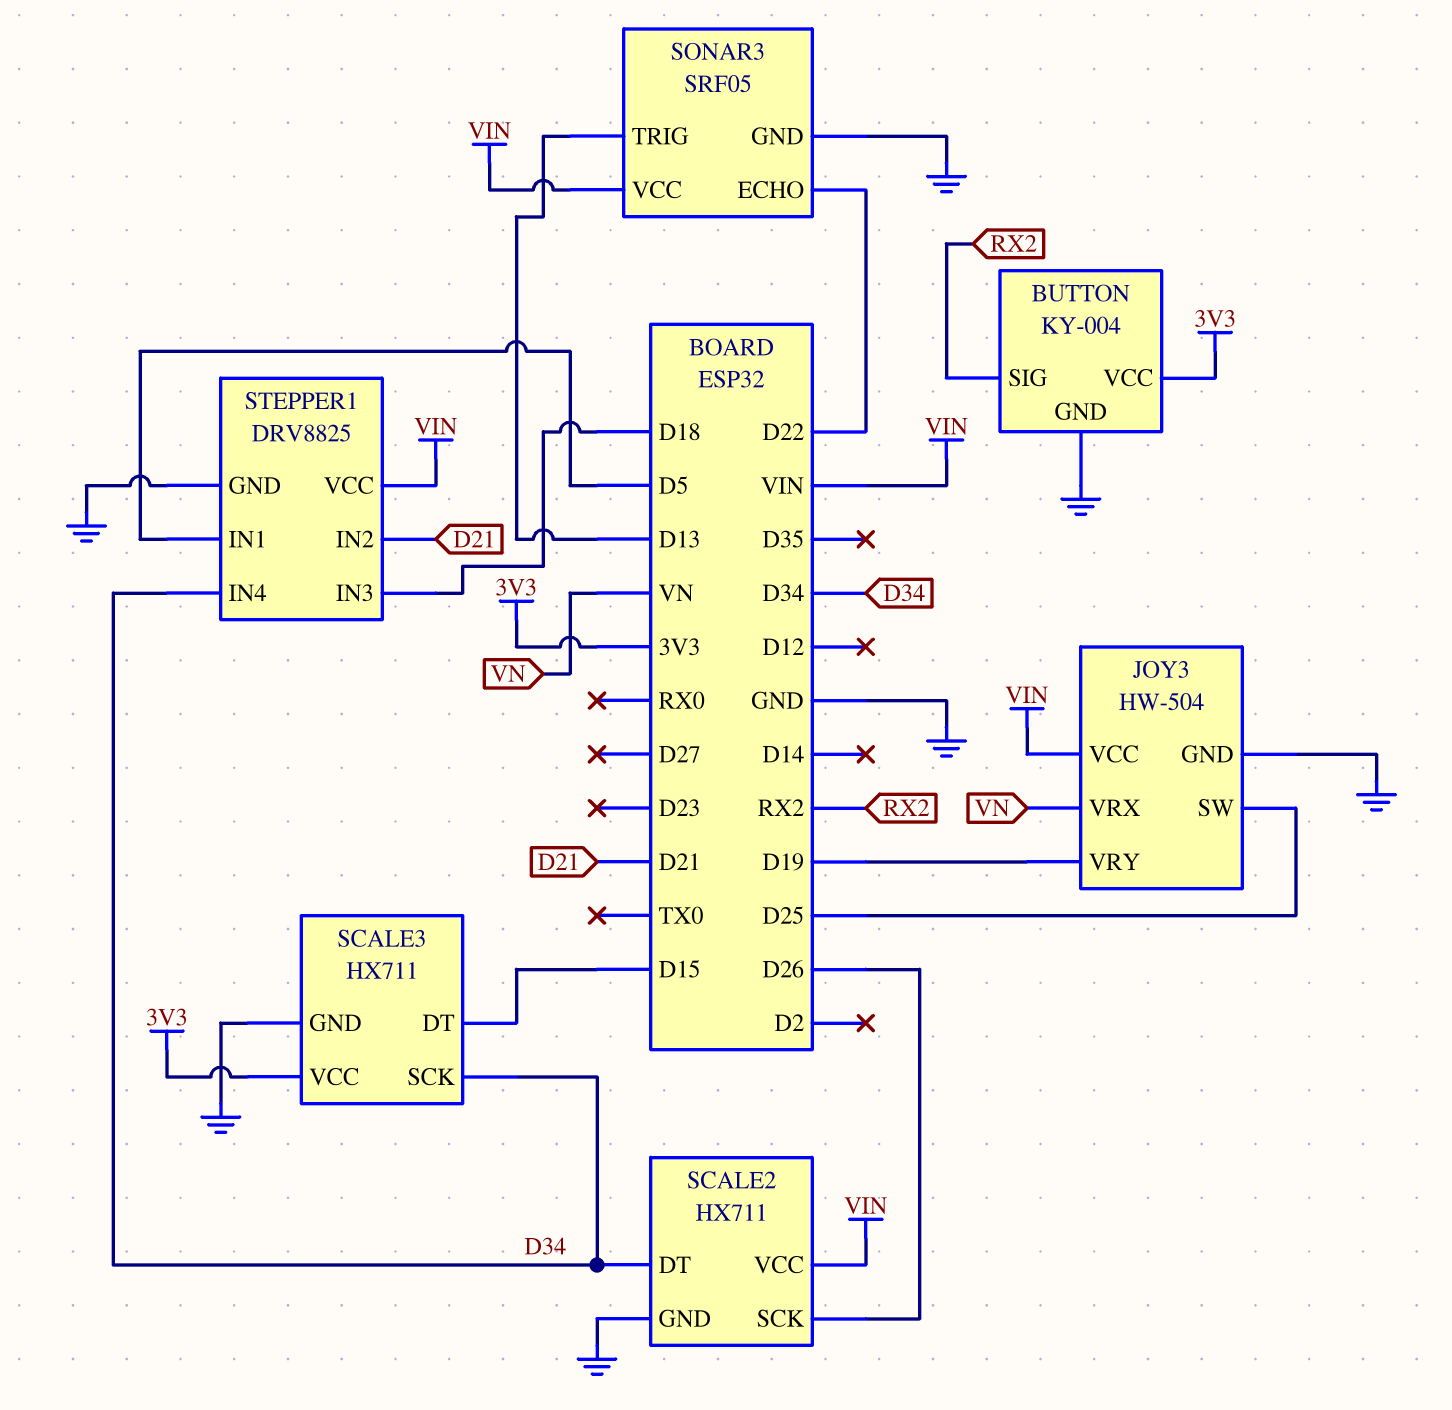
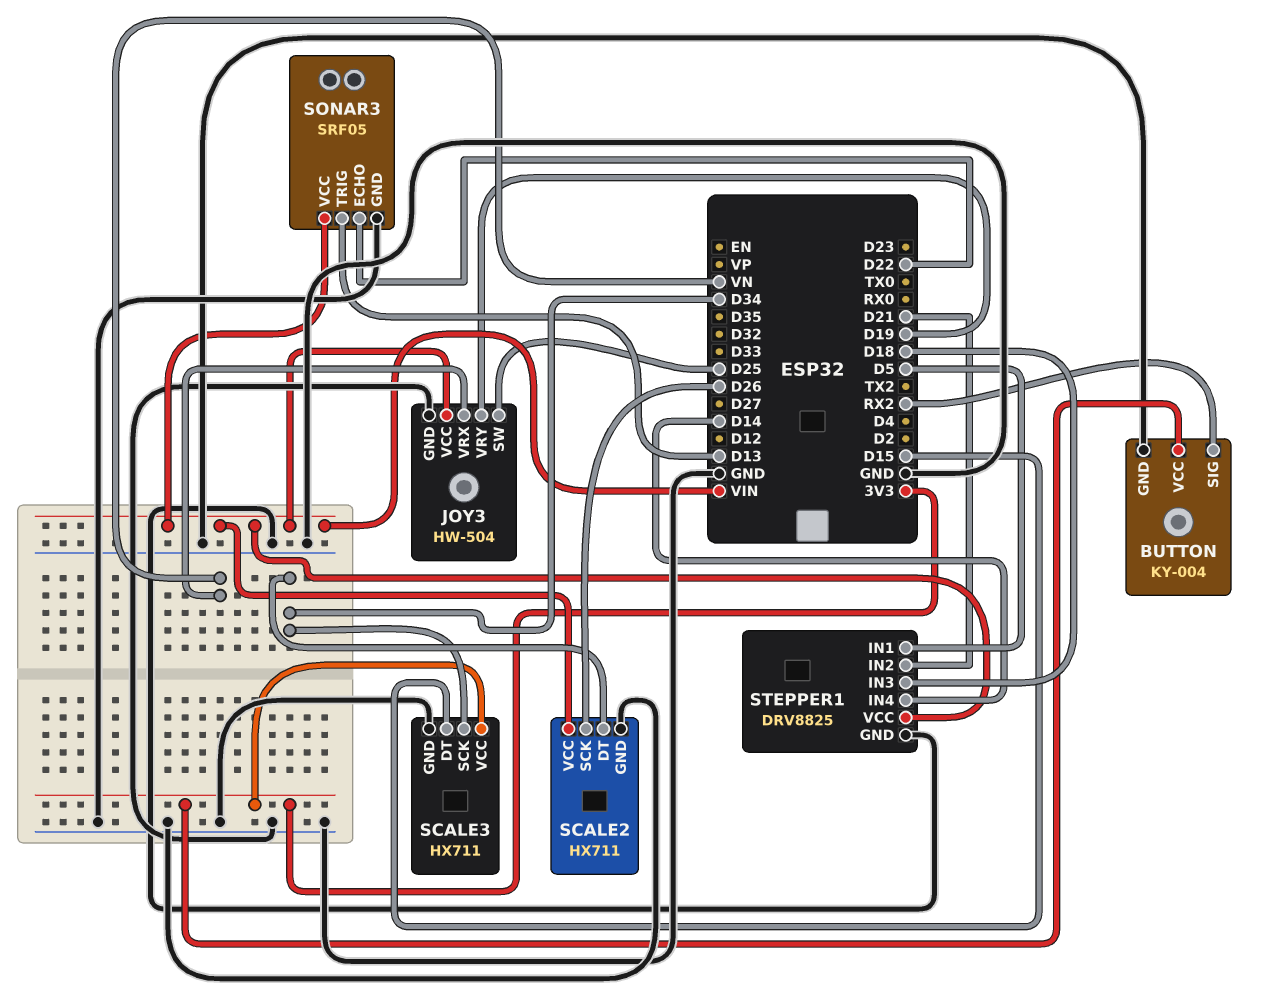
STEPPER1 pin IN4: D34 -> D14

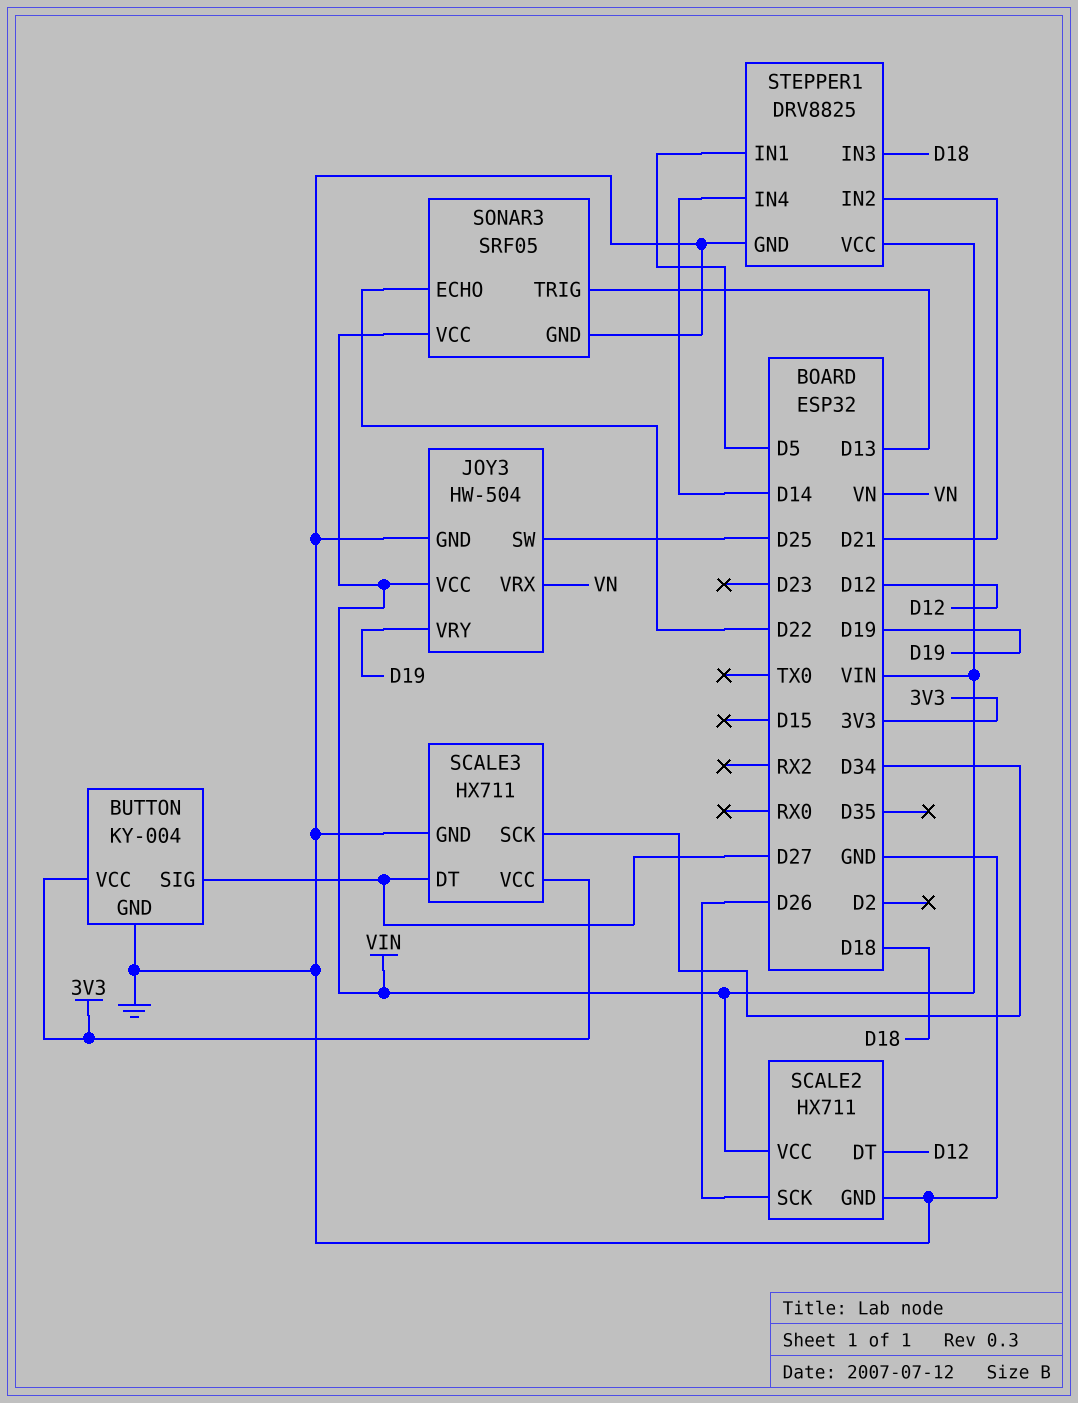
BUTTON pin SIG: RX2 -> D27
SCALE2 pin DT: D34 -> D12
SCALE3 pin DT: D15 -> D27

